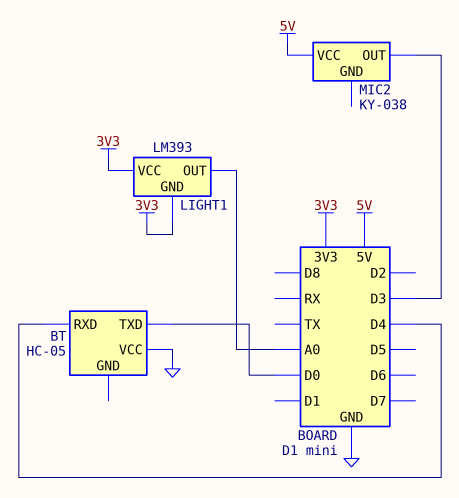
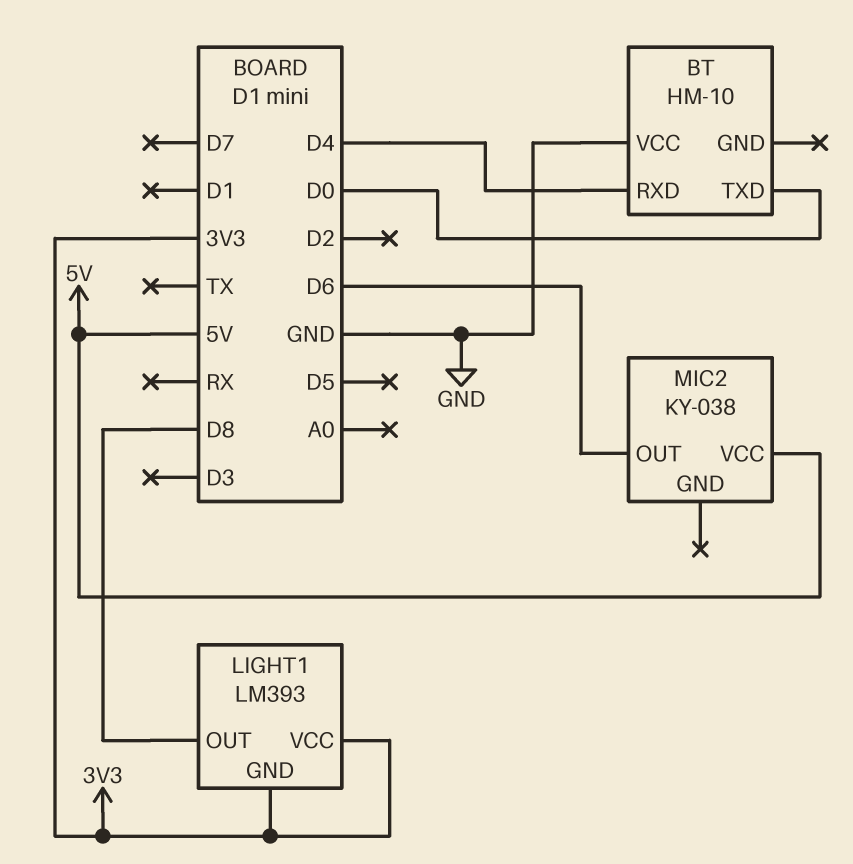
BT: HC-05 -> HM-10
LIGHT1 pin OUT: A0 -> D8
MIC2 pin OUT: D3 -> D6

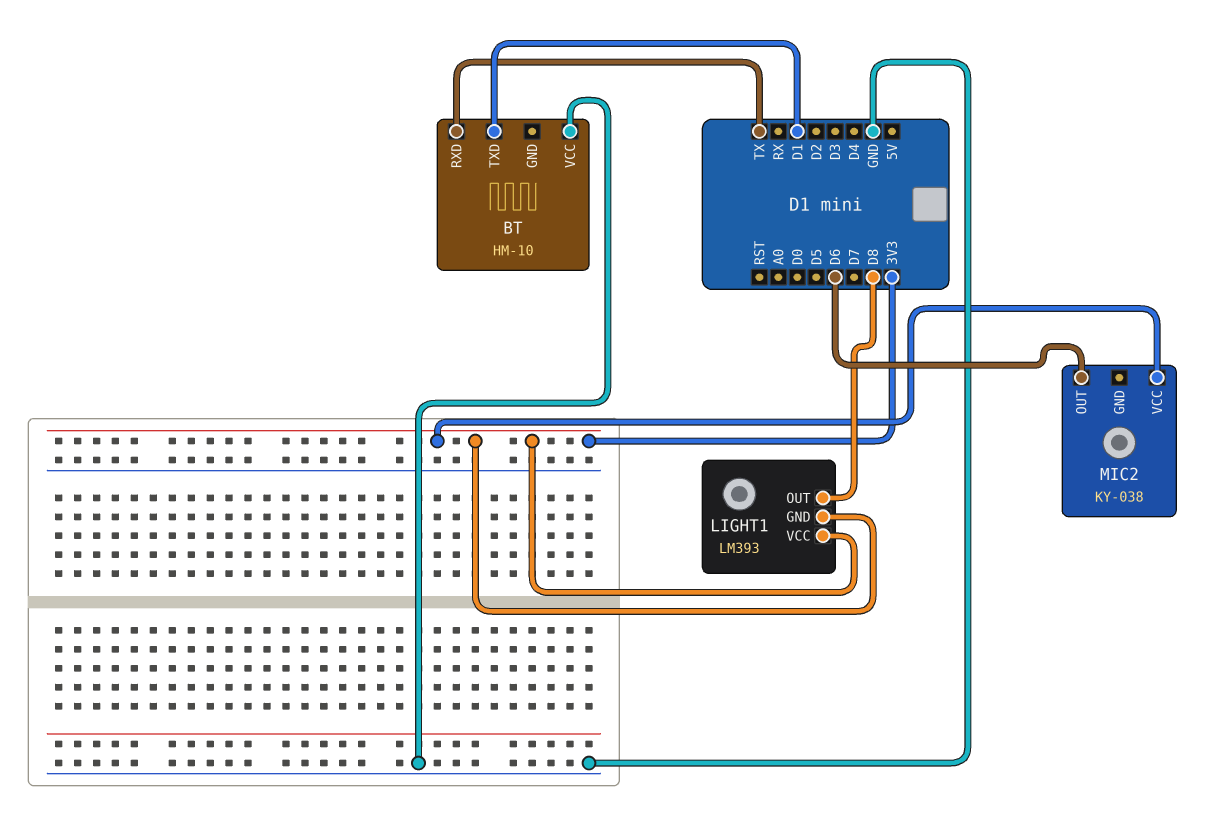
BT pin RXD: D4 -> TX
BT pin TXD: D0 -> D1
MIC2 pin VCC: 5V -> 3V3

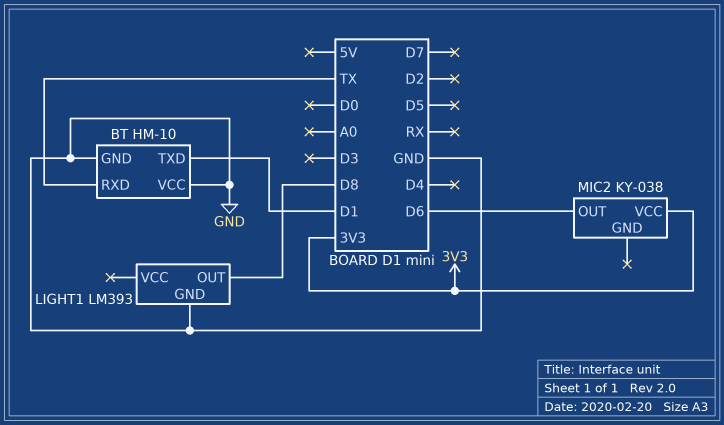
BT pin GND: none -> GND
LIGHT1 pin GND: 3V3 -> GND
LIGHT1 pin VCC: 3V3 -> none

